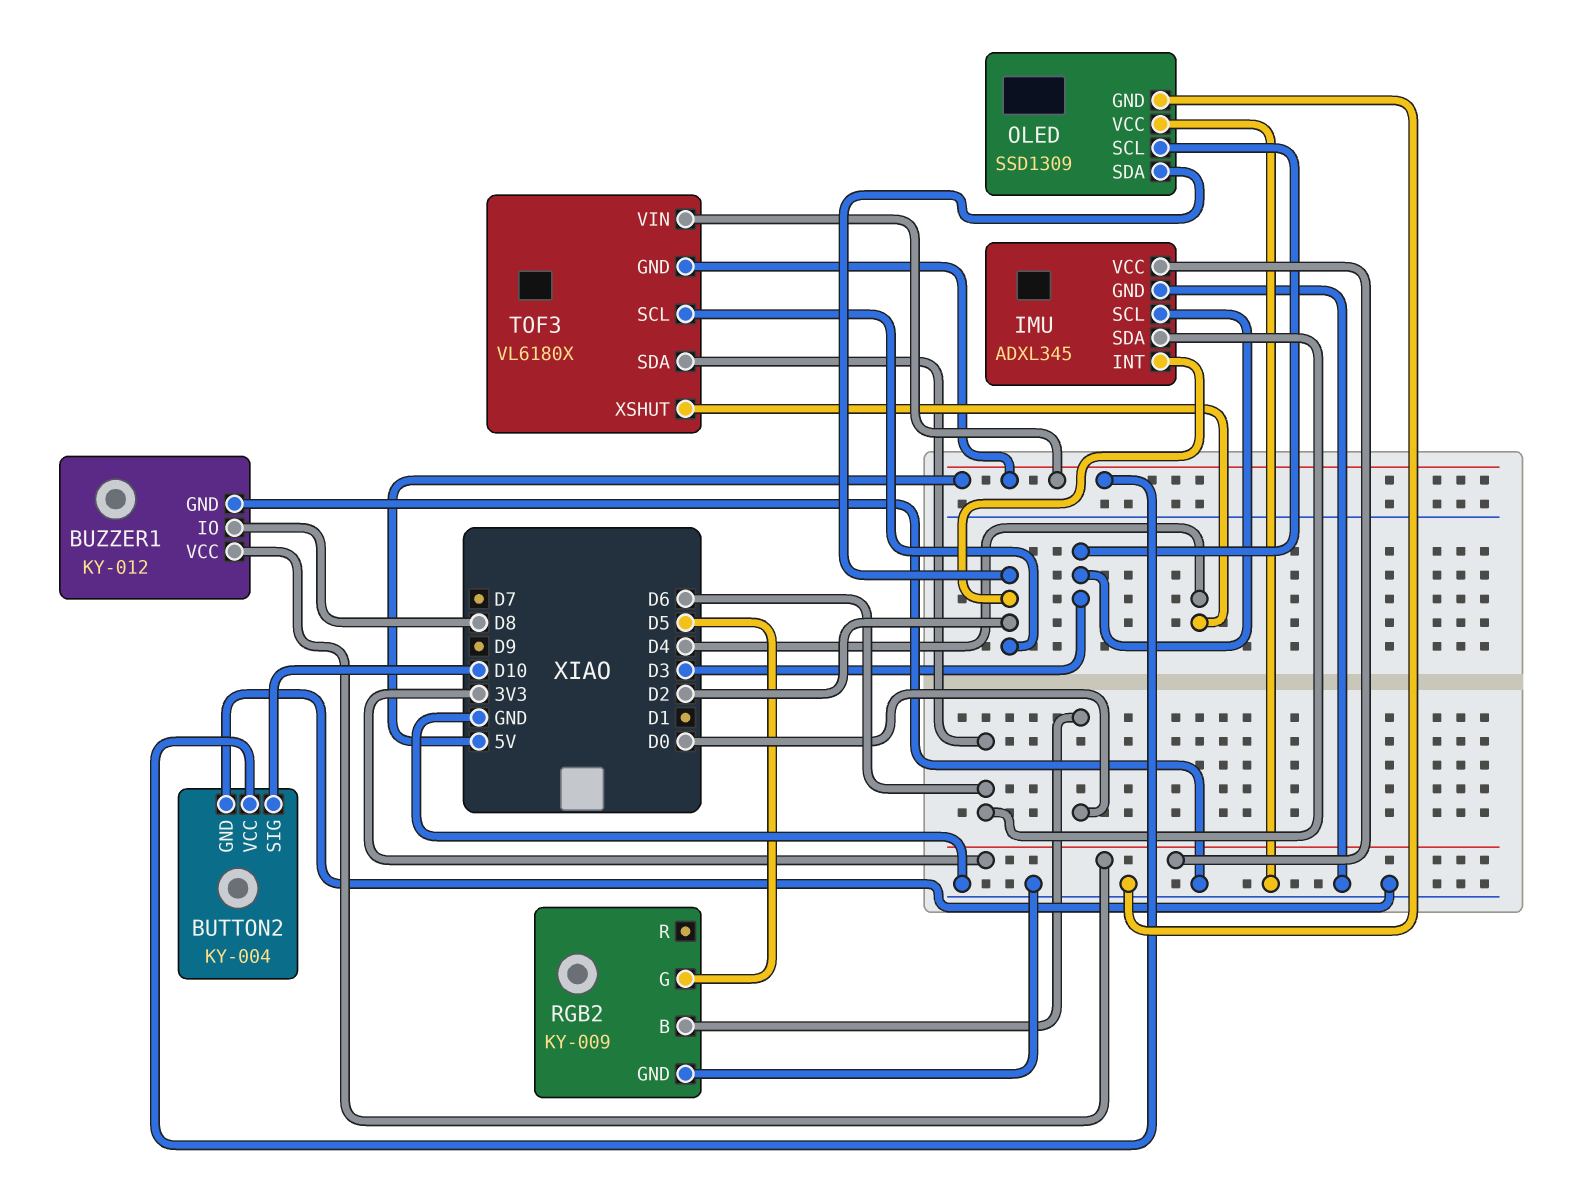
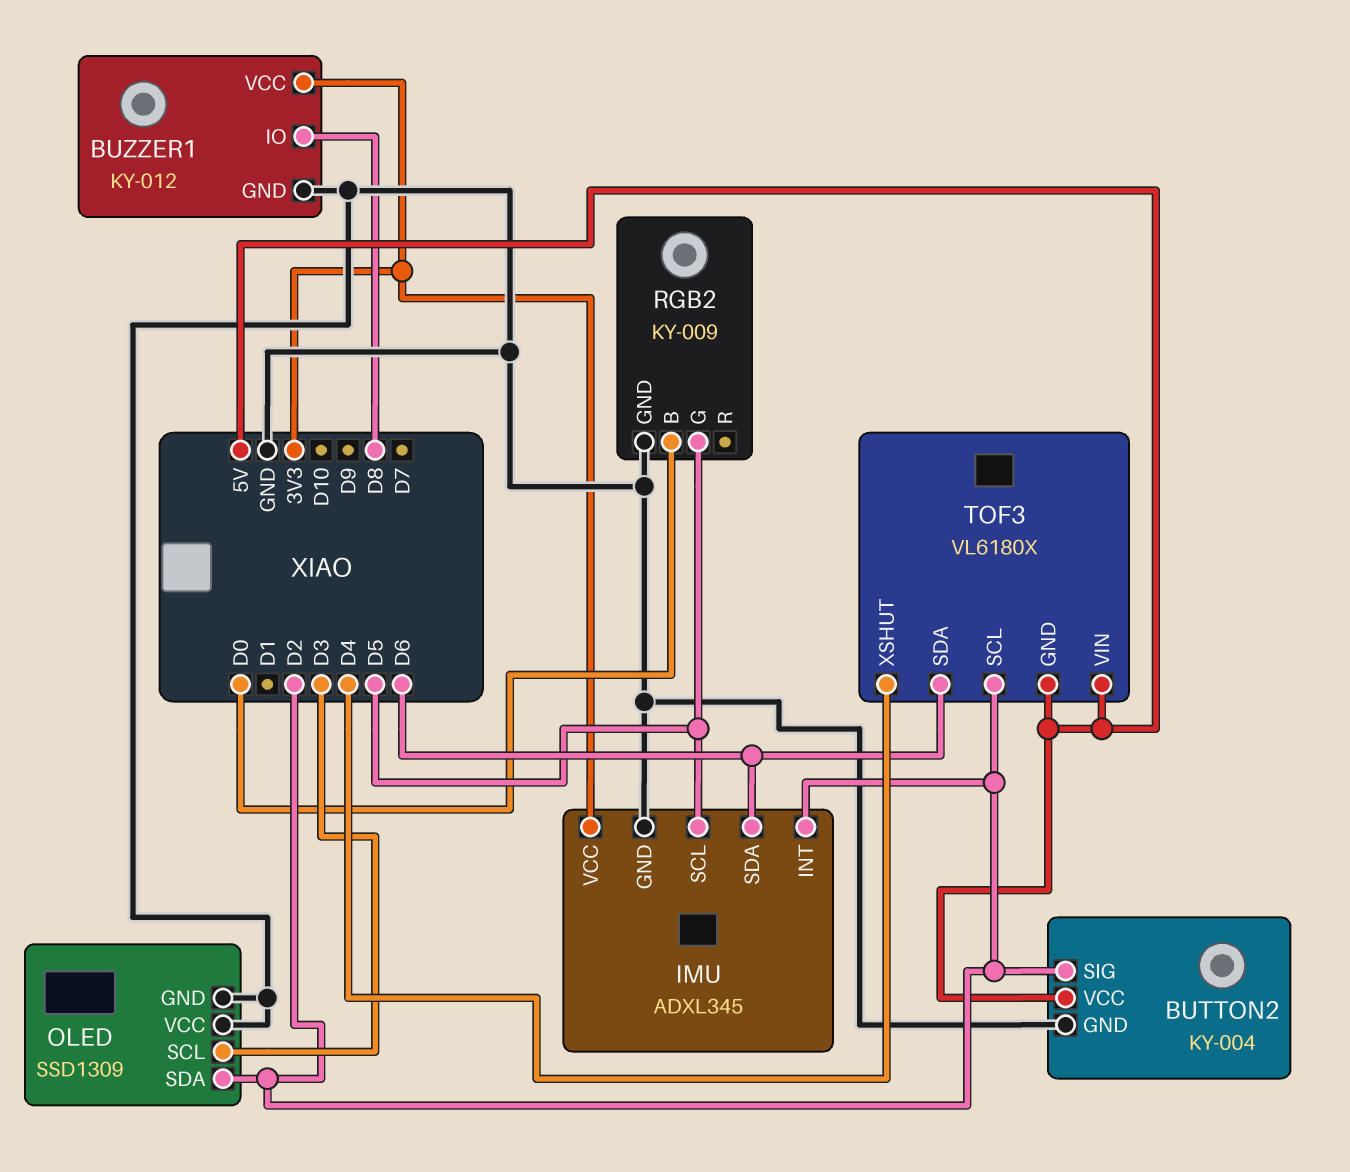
BUTTON2 pin SIG: D10 -> D2
IMU pin SCL: D3 -> D5

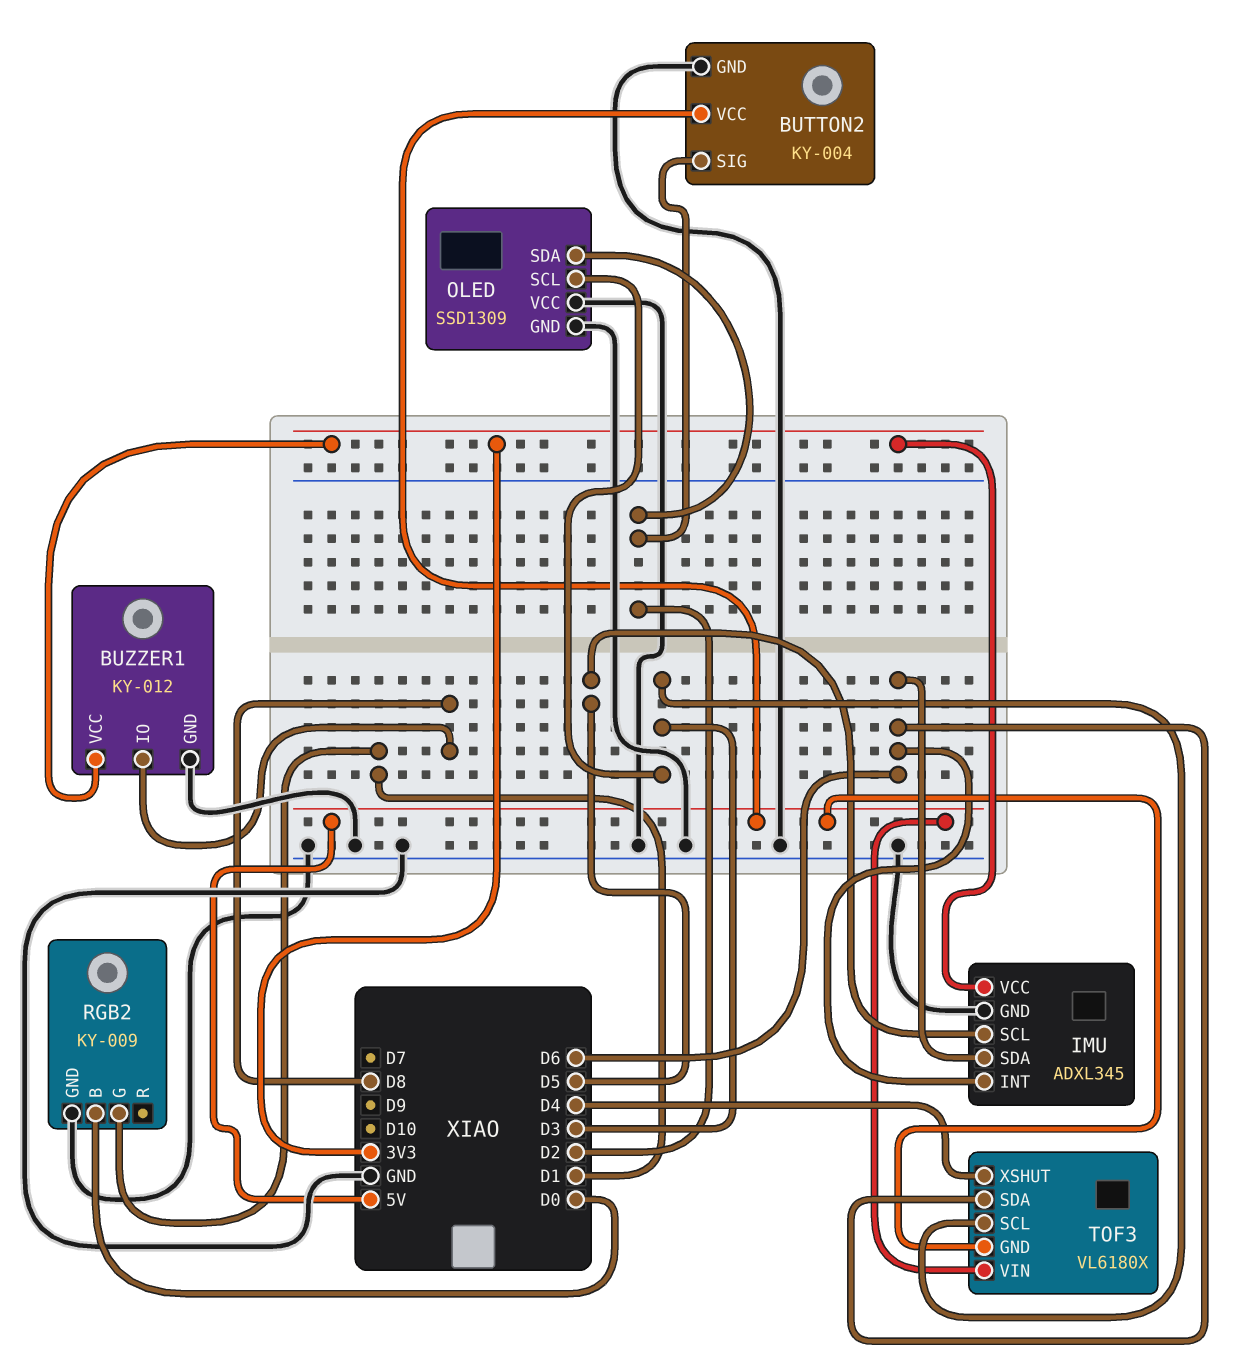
IMU pin INT: D2 -> D6
RGB2 pin G: D5 -> D1
TOF3 pin SCL: D2 -> D3

